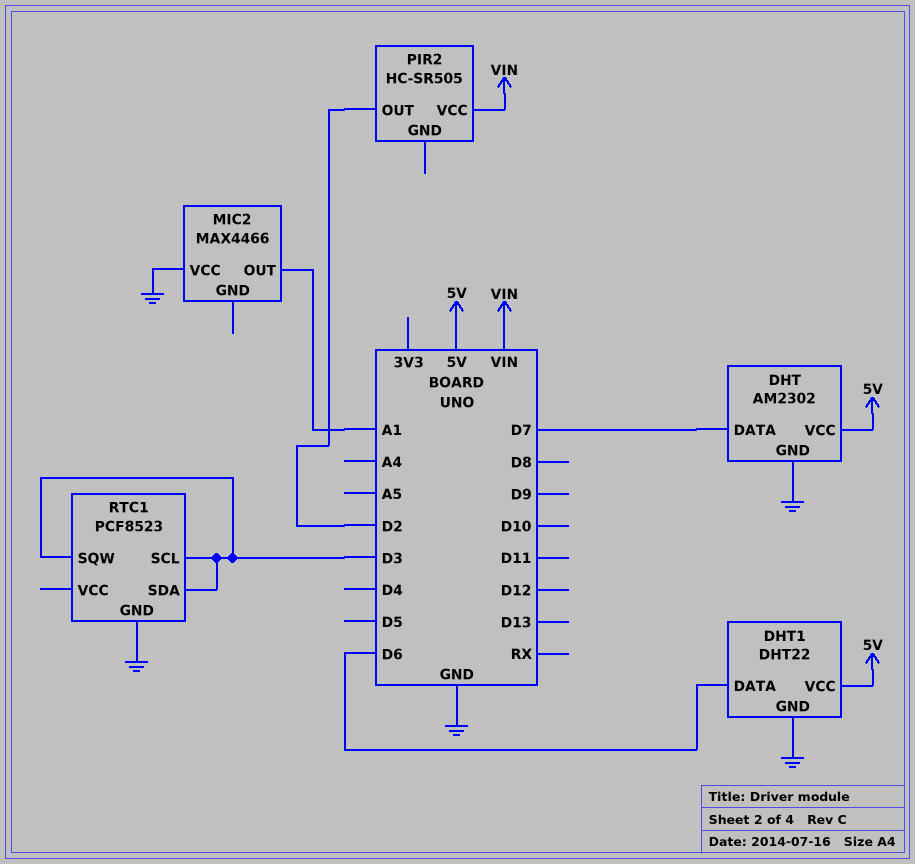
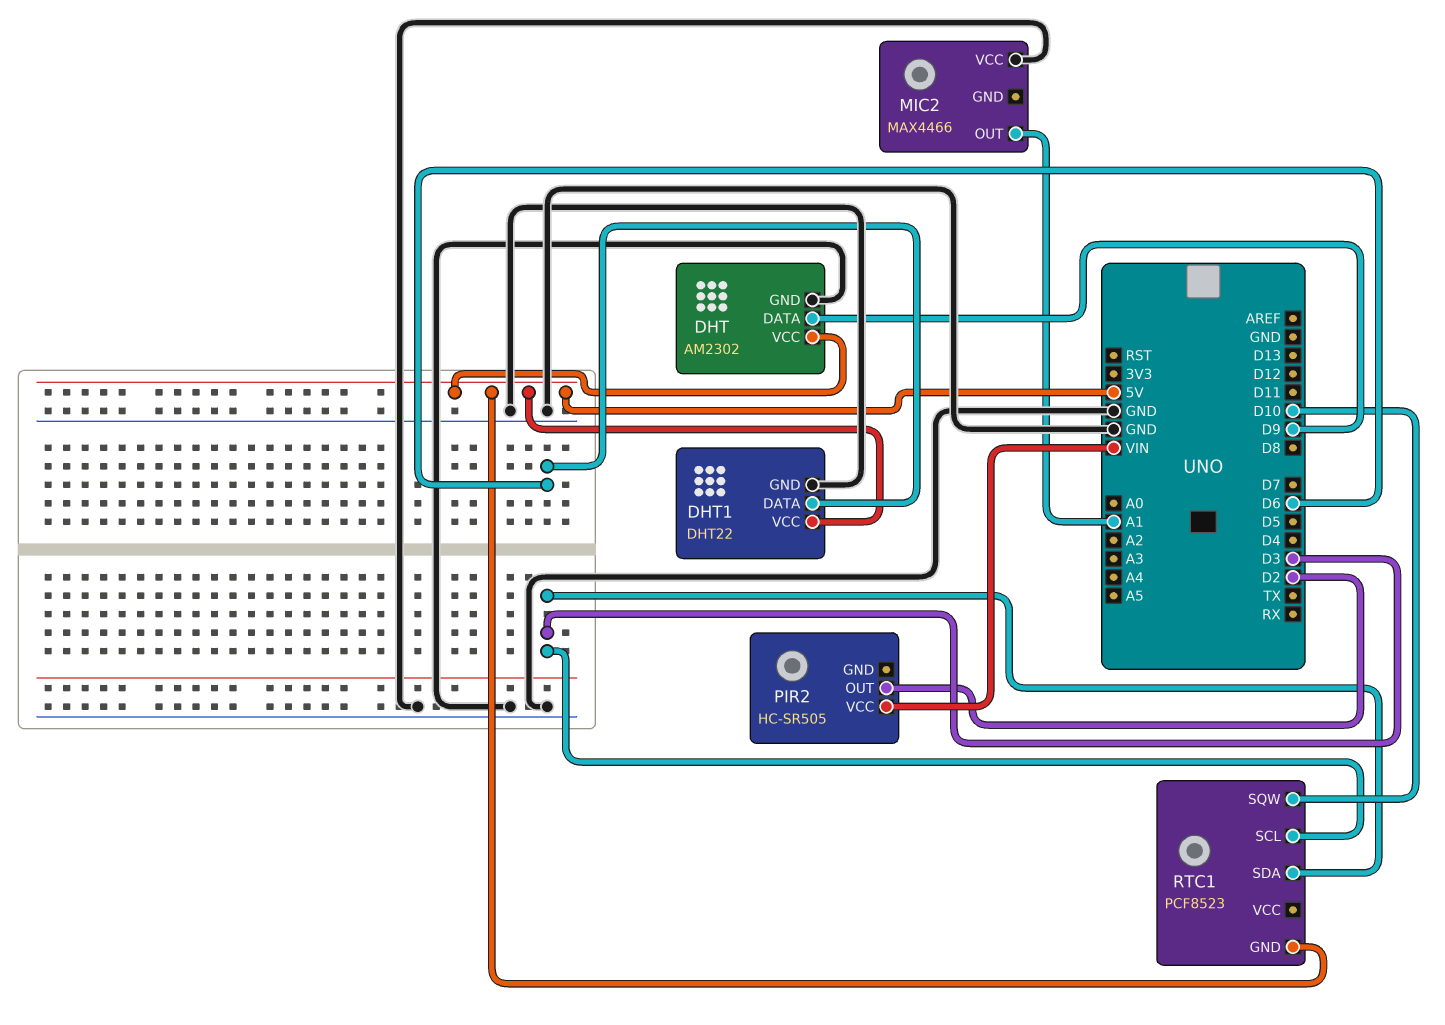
DHT pin DATA: D7 -> D9
RTC1 pin GND: GND -> 5V
RTC1 pin SQW: D3 -> D10

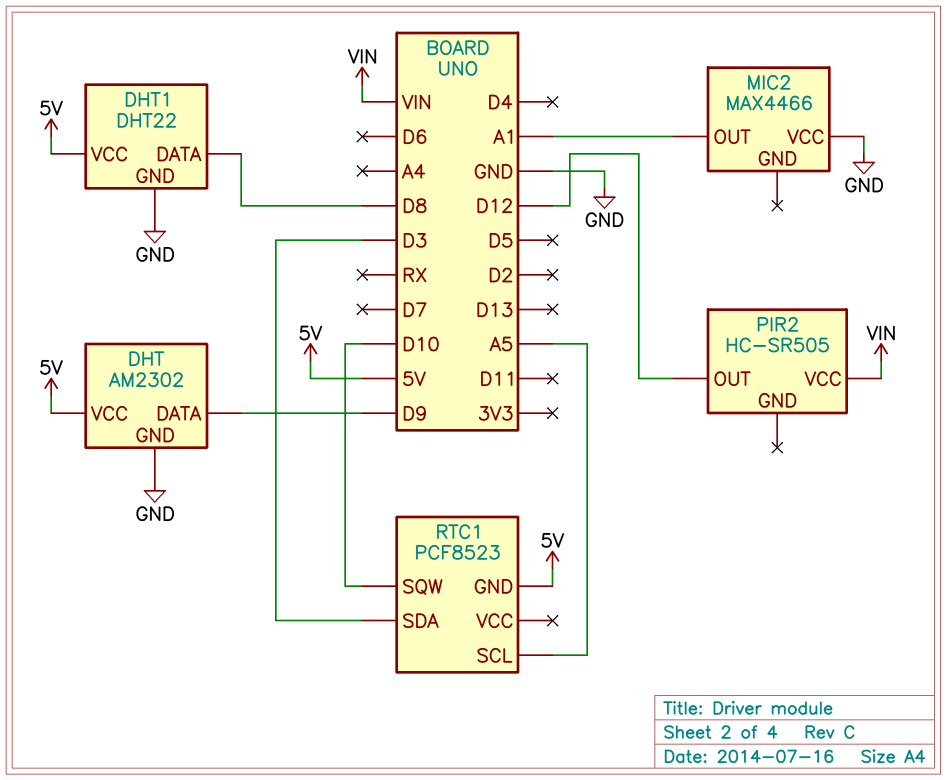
DHT1 pin DATA: D6 -> D8
PIR2 pin OUT: D2 -> D12
RTC1 pin SCL: D3 -> A5

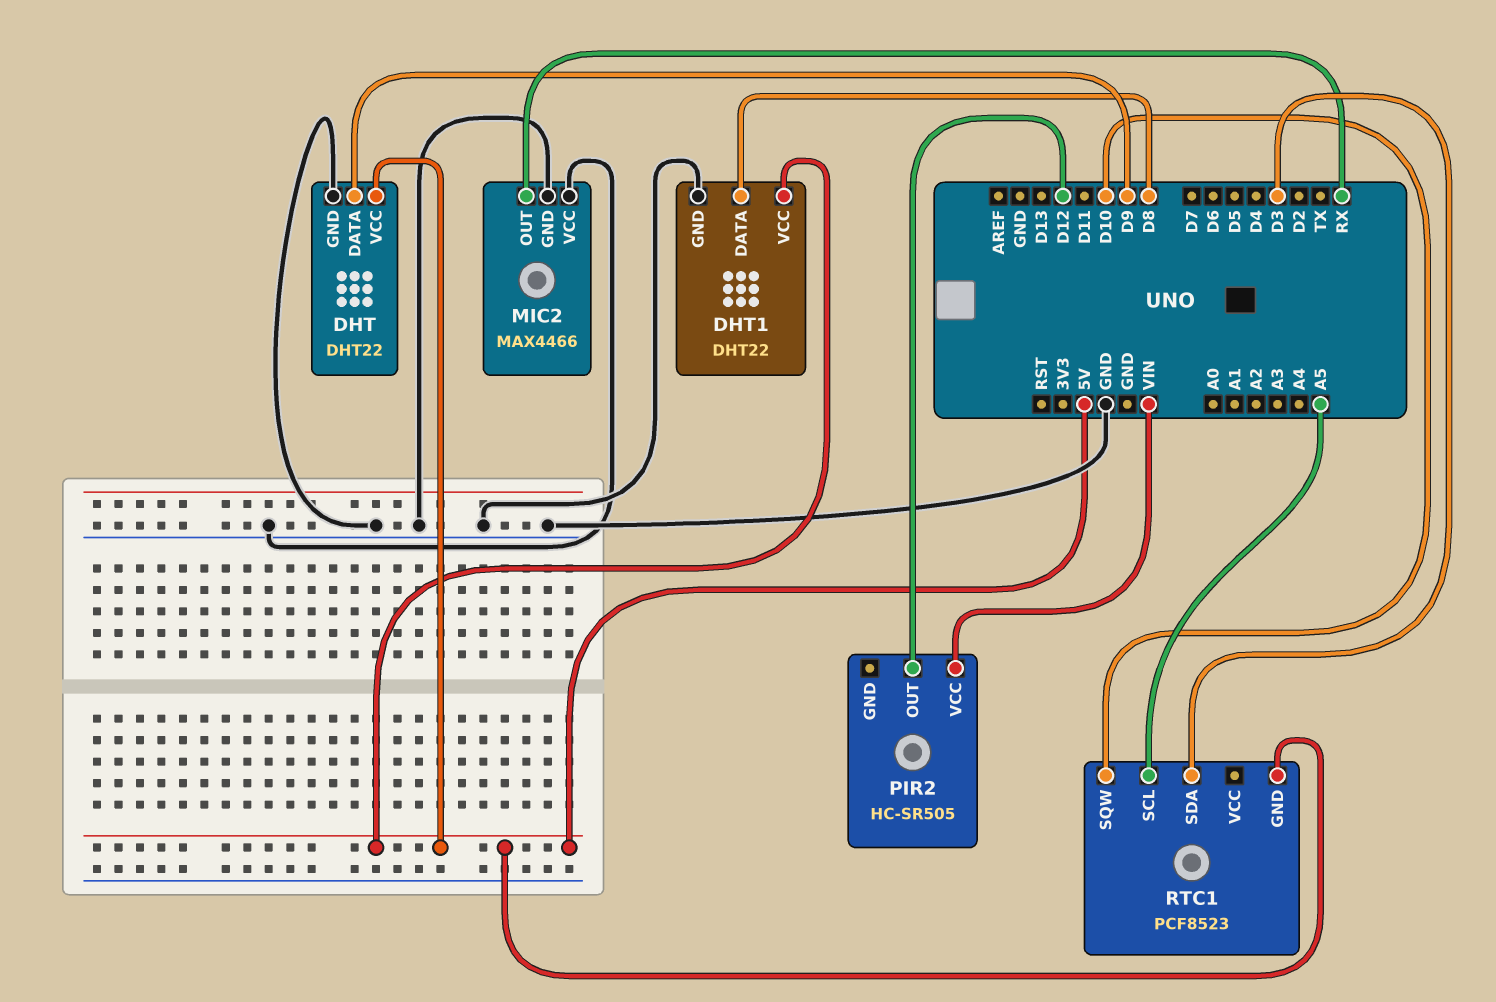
DHT: AM2302 -> DHT22
MIC2 pin GND: none -> GND
MIC2 pin OUT: A1 -> RX

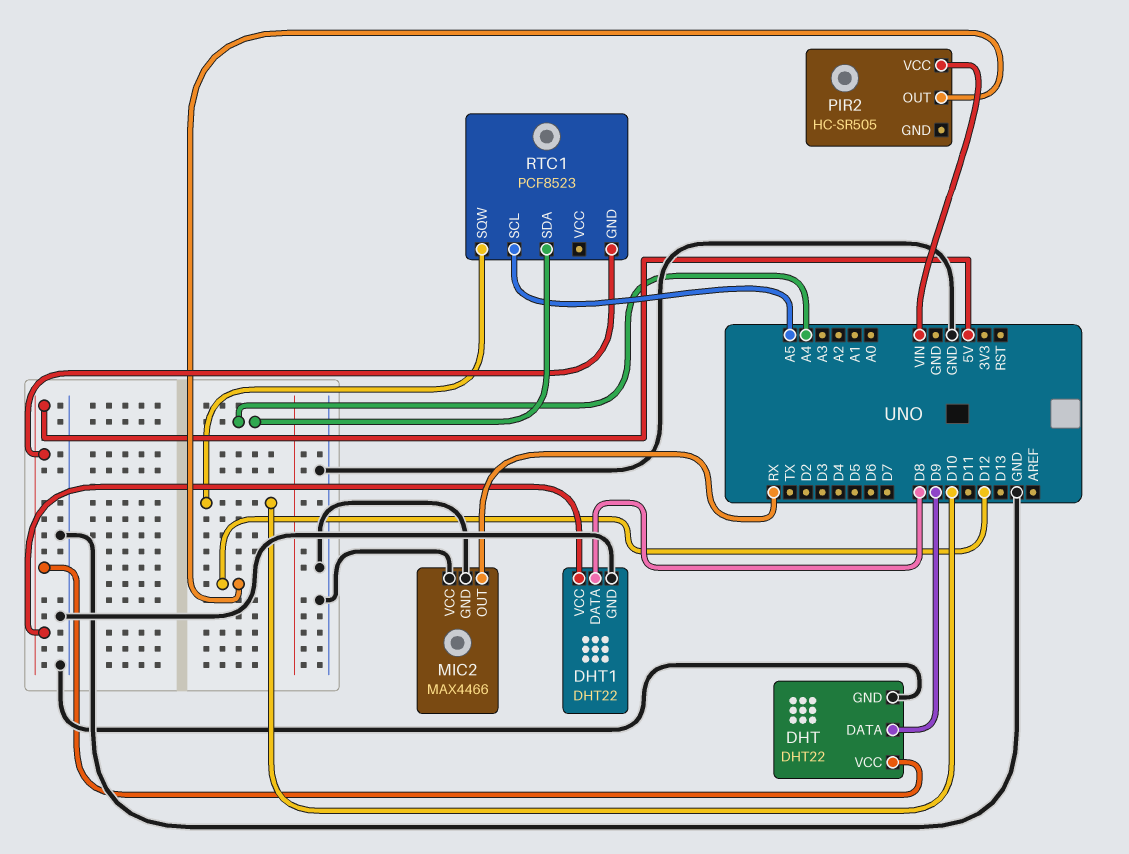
RTC1 pin SDA: D3 -> A4

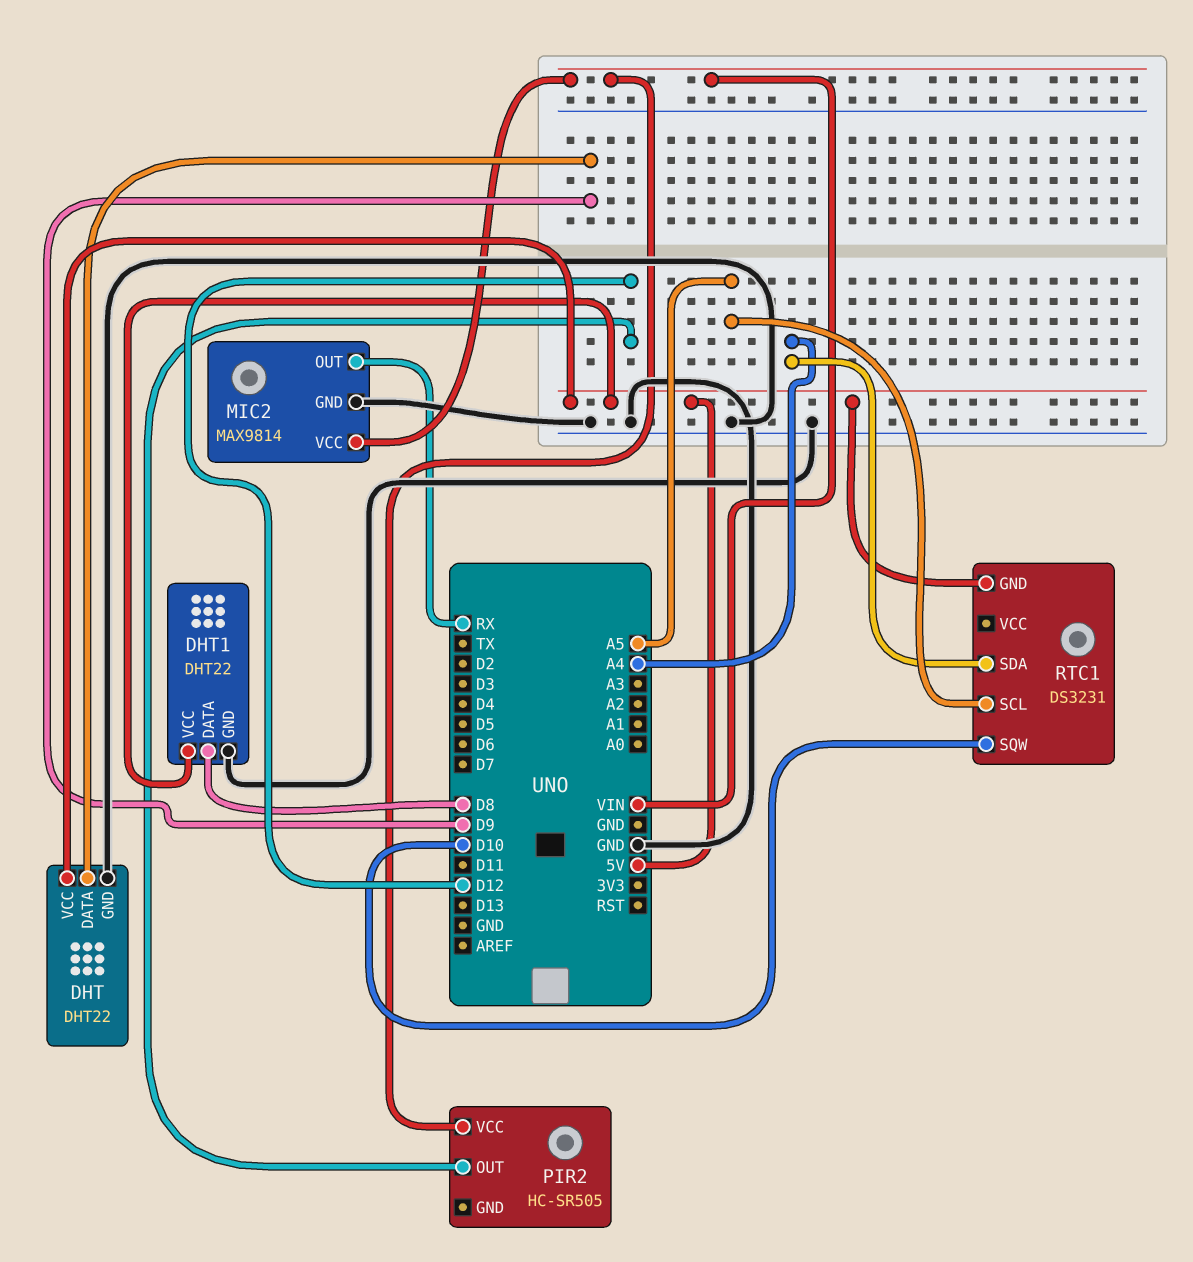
MIC2: MAX4466 -> MAX9814
MIC2 pin VCC: GND -> VIN
RTC1: PCF8523 -> DS3231

